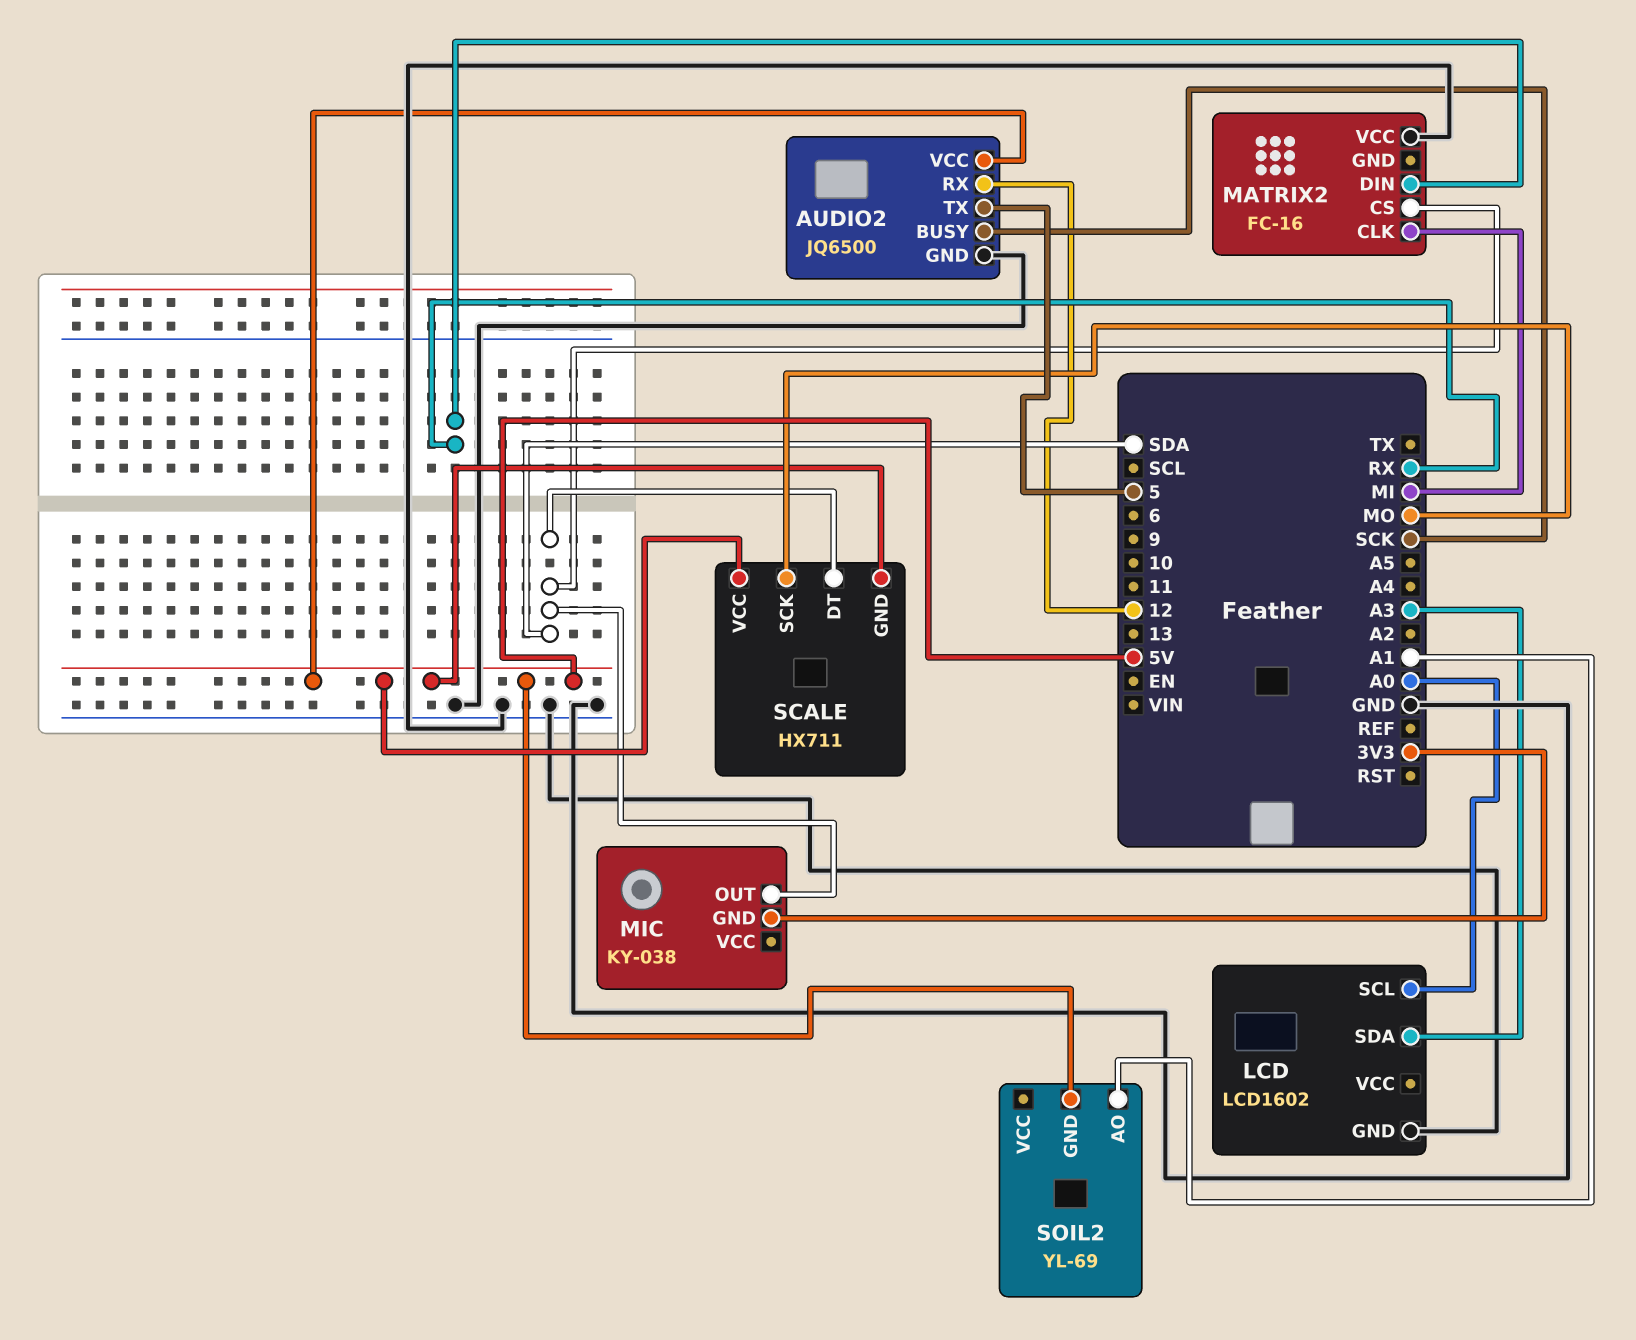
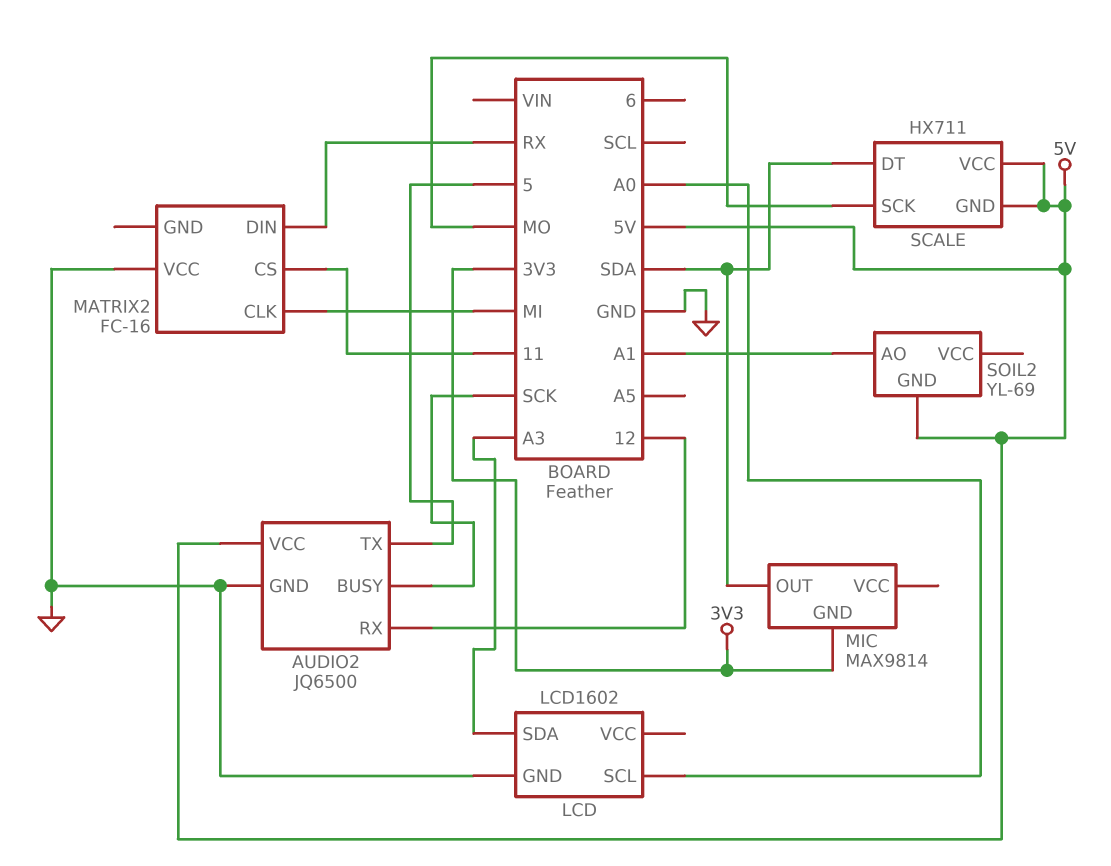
MATRIX2 pin CS: SDA -> 11
MIC: KY-038 -> MAX9814

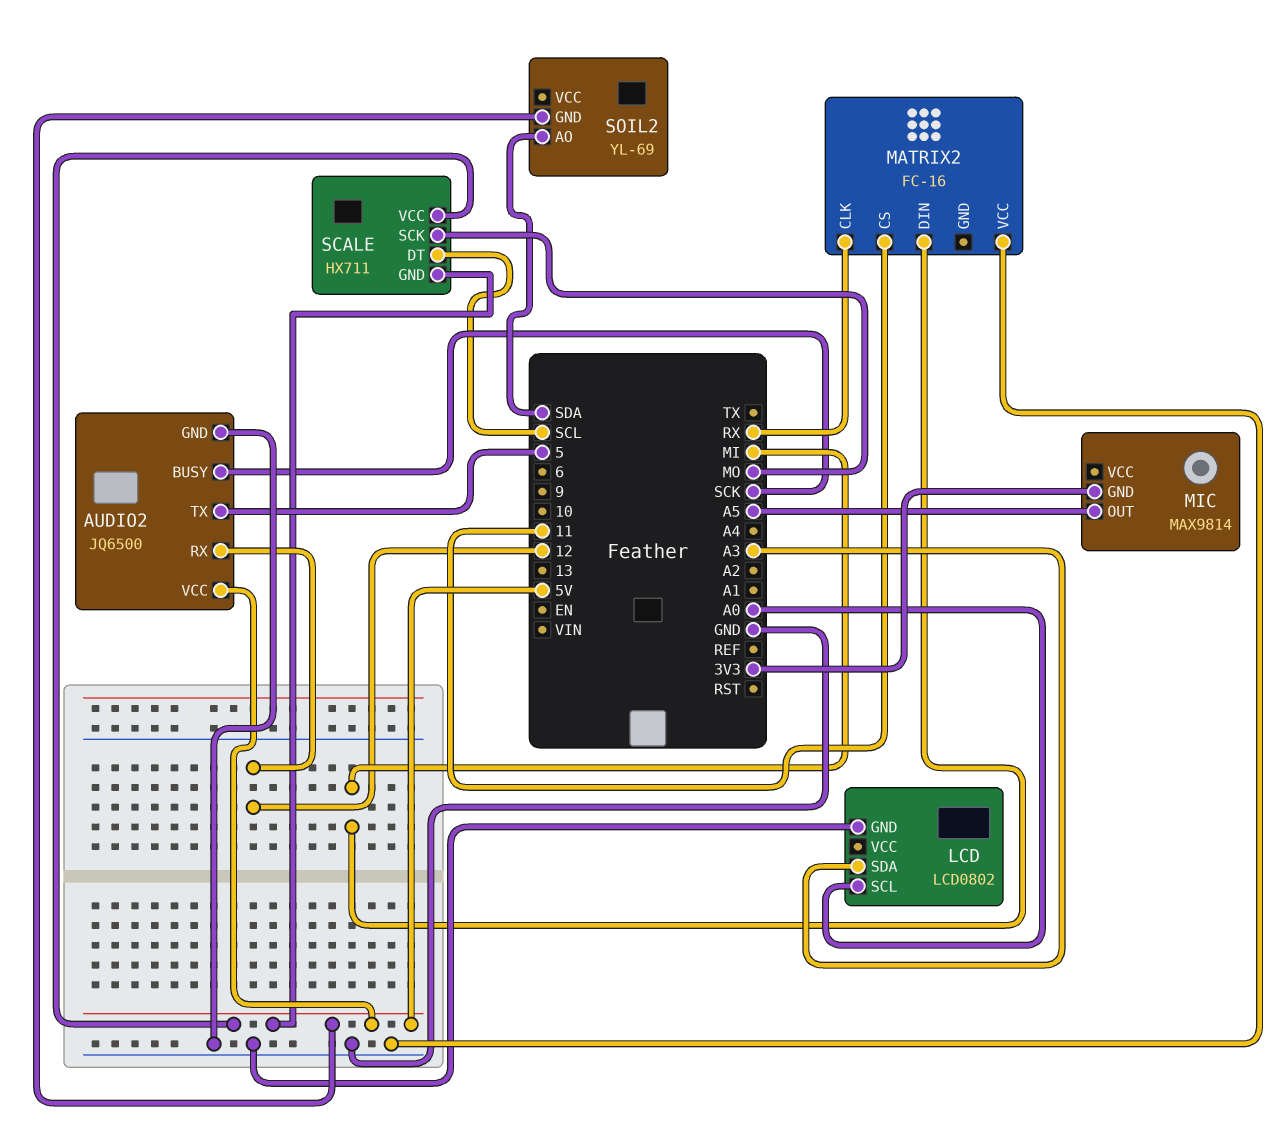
LCD: LCD1602 -> LCD0802
MATRIX2 pin CLK: MI -> RX
MATRIX2 pin DIN: RX -> MI
MIC pin OUT: SDA -> A5
SCALE pin DT: SDA -> SCL
SOIL2 pin AO: A1 -> SDA

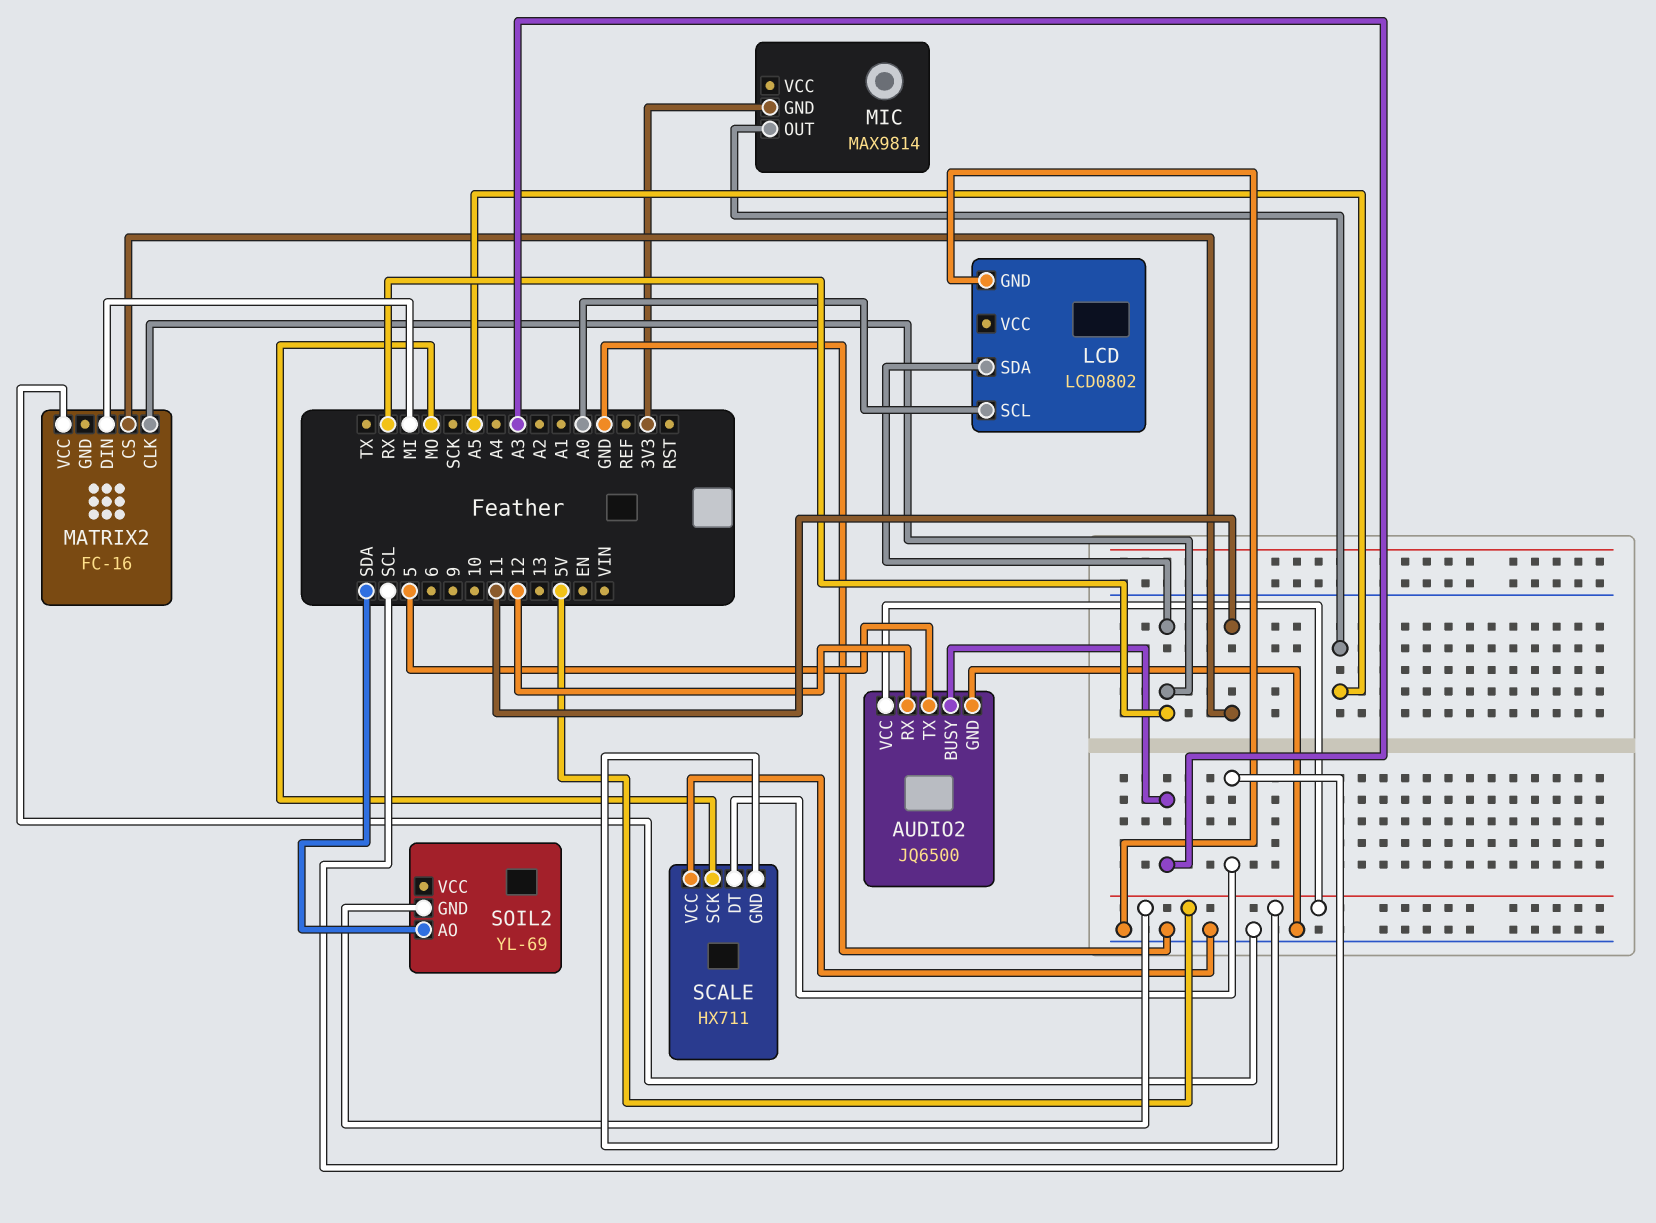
AUDIO2 pin BUSY: SCK -> A3
LCD pin SDA: A3 -> RX
SCALE pin VCC: 5V -> GND

